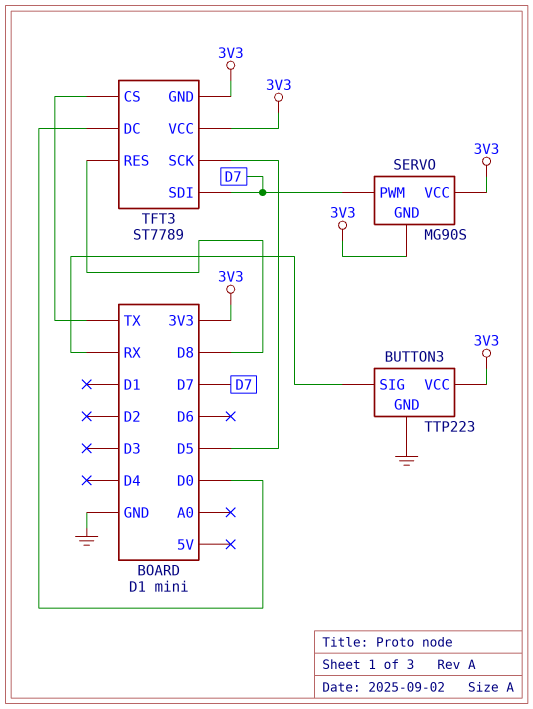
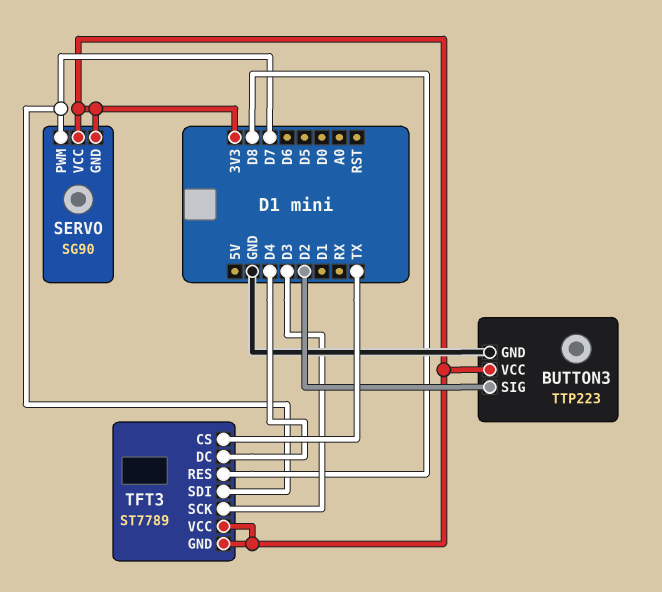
BUTTON3 pin SIG: RX -> D2
SERVO: MG90S -> SG90
TFT3 pin DC: D0 -> D4
TFT3 pin SCK: D5 -> D3

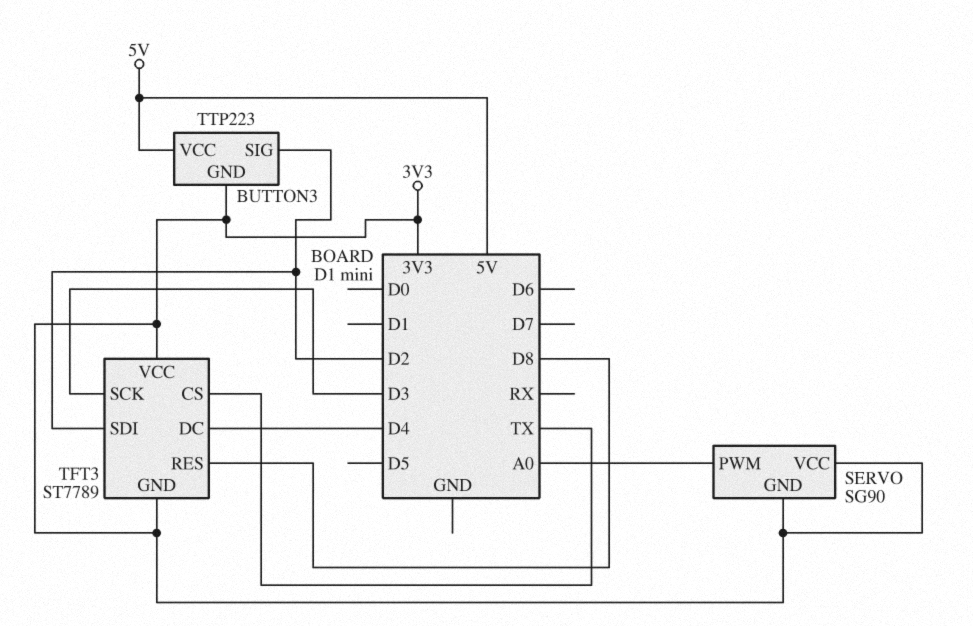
BUTTON3 pin GND: GND -> 3V3
BUTTON3 pin VCC: 3V3 -> 5V
SERVO pin PWM: D7 -> A0
TFT3 pin SDI: D7 -> D2

